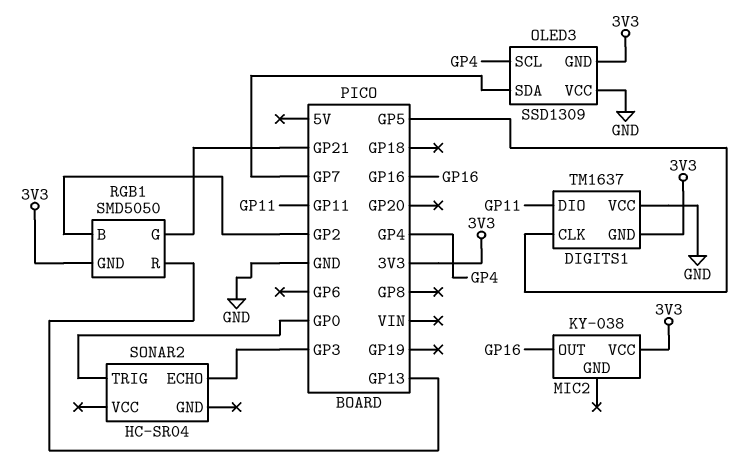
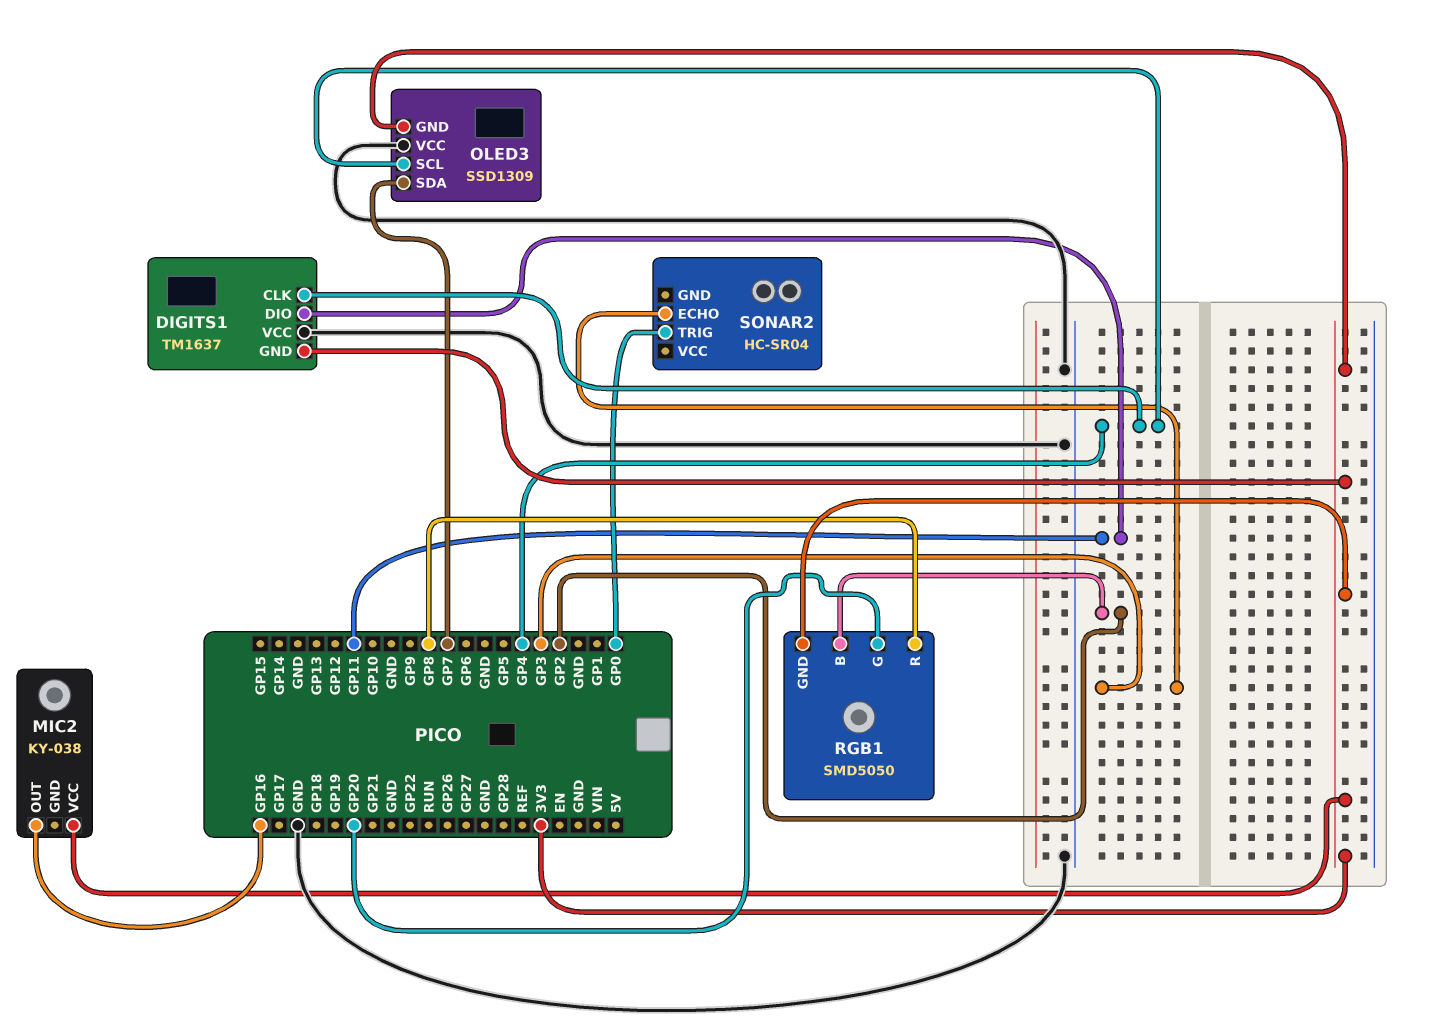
DIGITS1 pin CLK: GP5 -> GP4
RGB1 pin G: GP21 -> GP20
RGB1 pin R: GP13 -> GP8

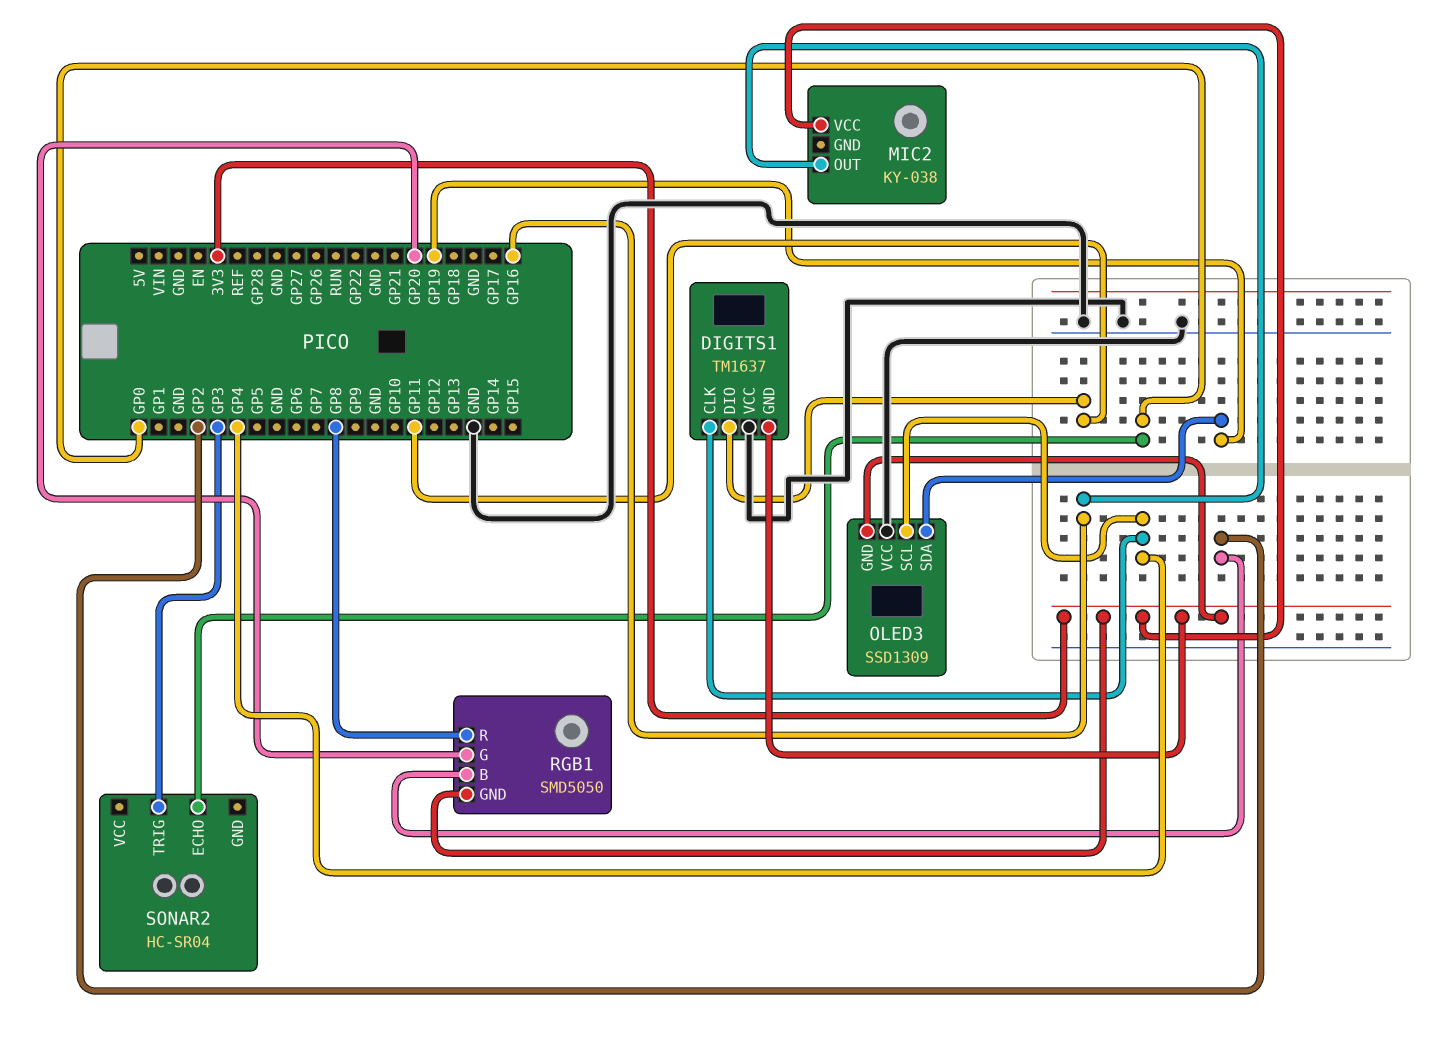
OLED3 pin SDA: GP7 -> GP19
SONAR2 pin ECHO: GP3 -> GP0
SONAR2 pin TRIG: GP0 -> GP3

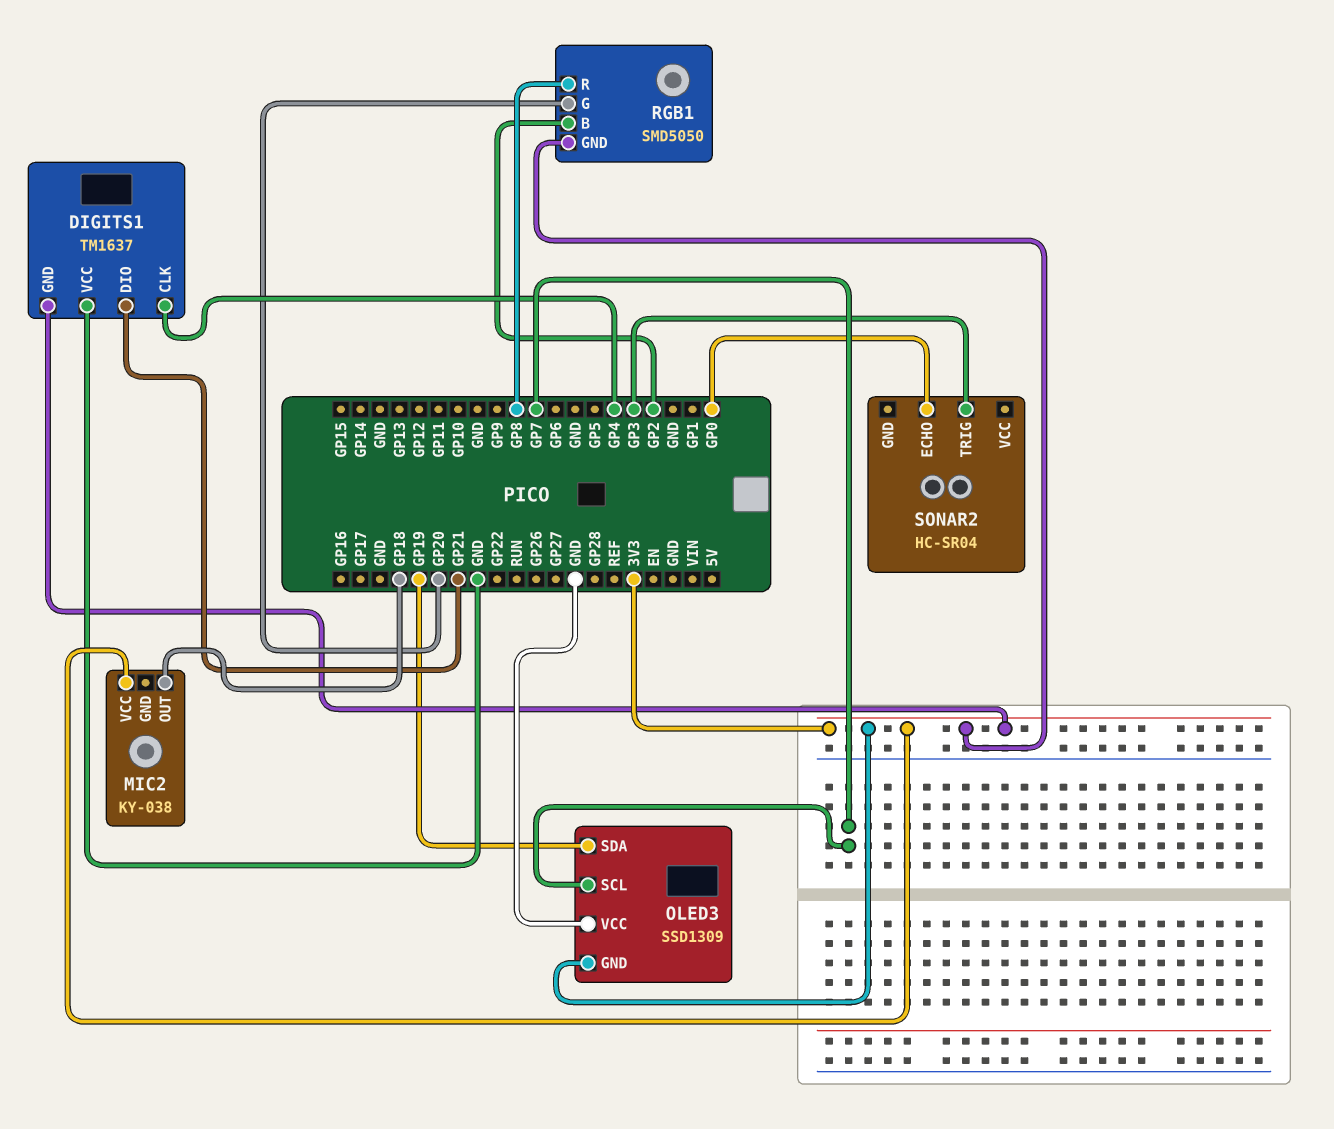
DIGITS1 pin DIO: GP11 -> GP21
MIC2 pin OUT: GP16 -> GP18
OLED3 pin SCL: GP4 -> GP7

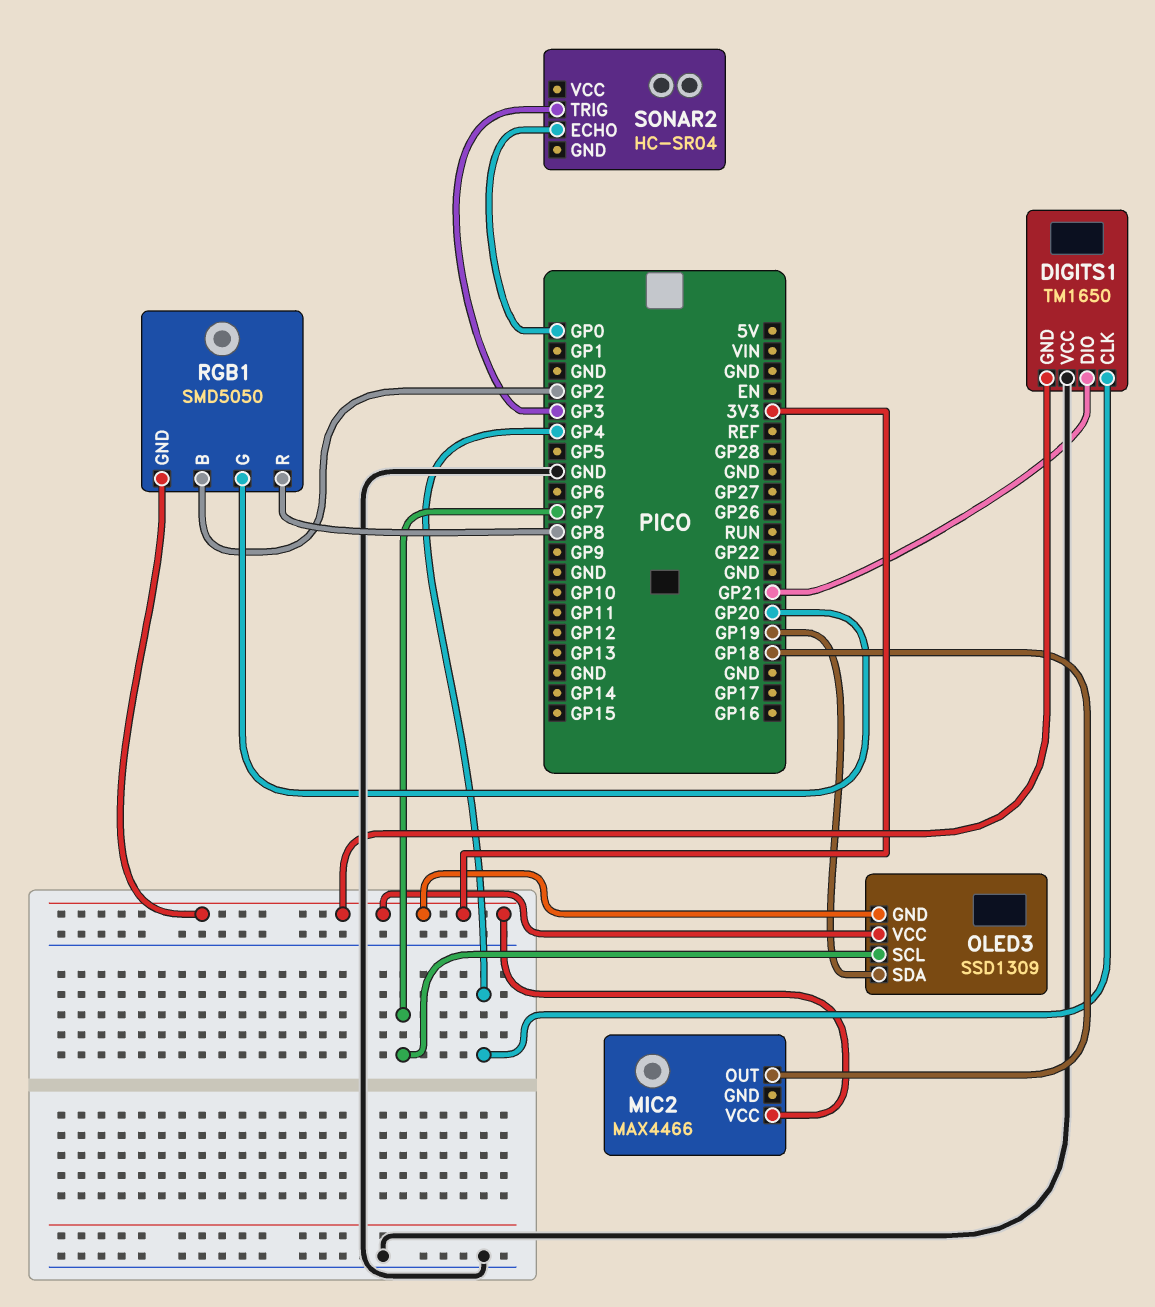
DIGITS1: TM1637 -> TM1650
MIC2: KY-038 -> MAX4466
OLED3 pin VCC: GND -> 3V3

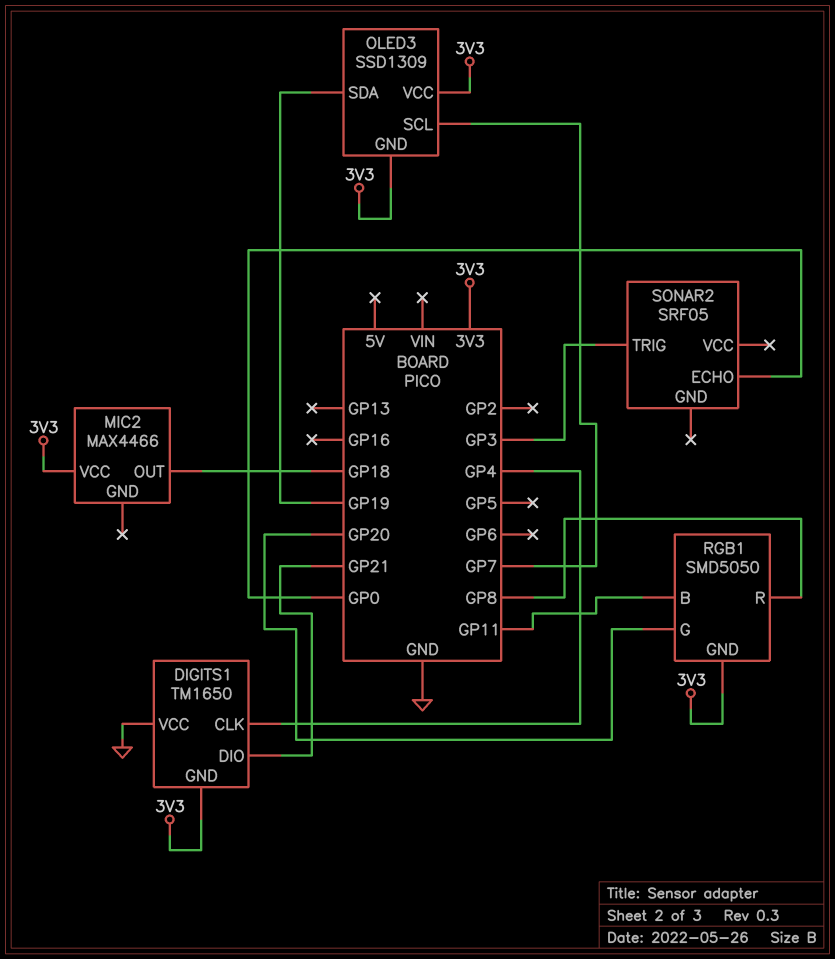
RGB1 pin B: GP2 -> GP11
SONAR2: HC-SR04 -> SRF05

